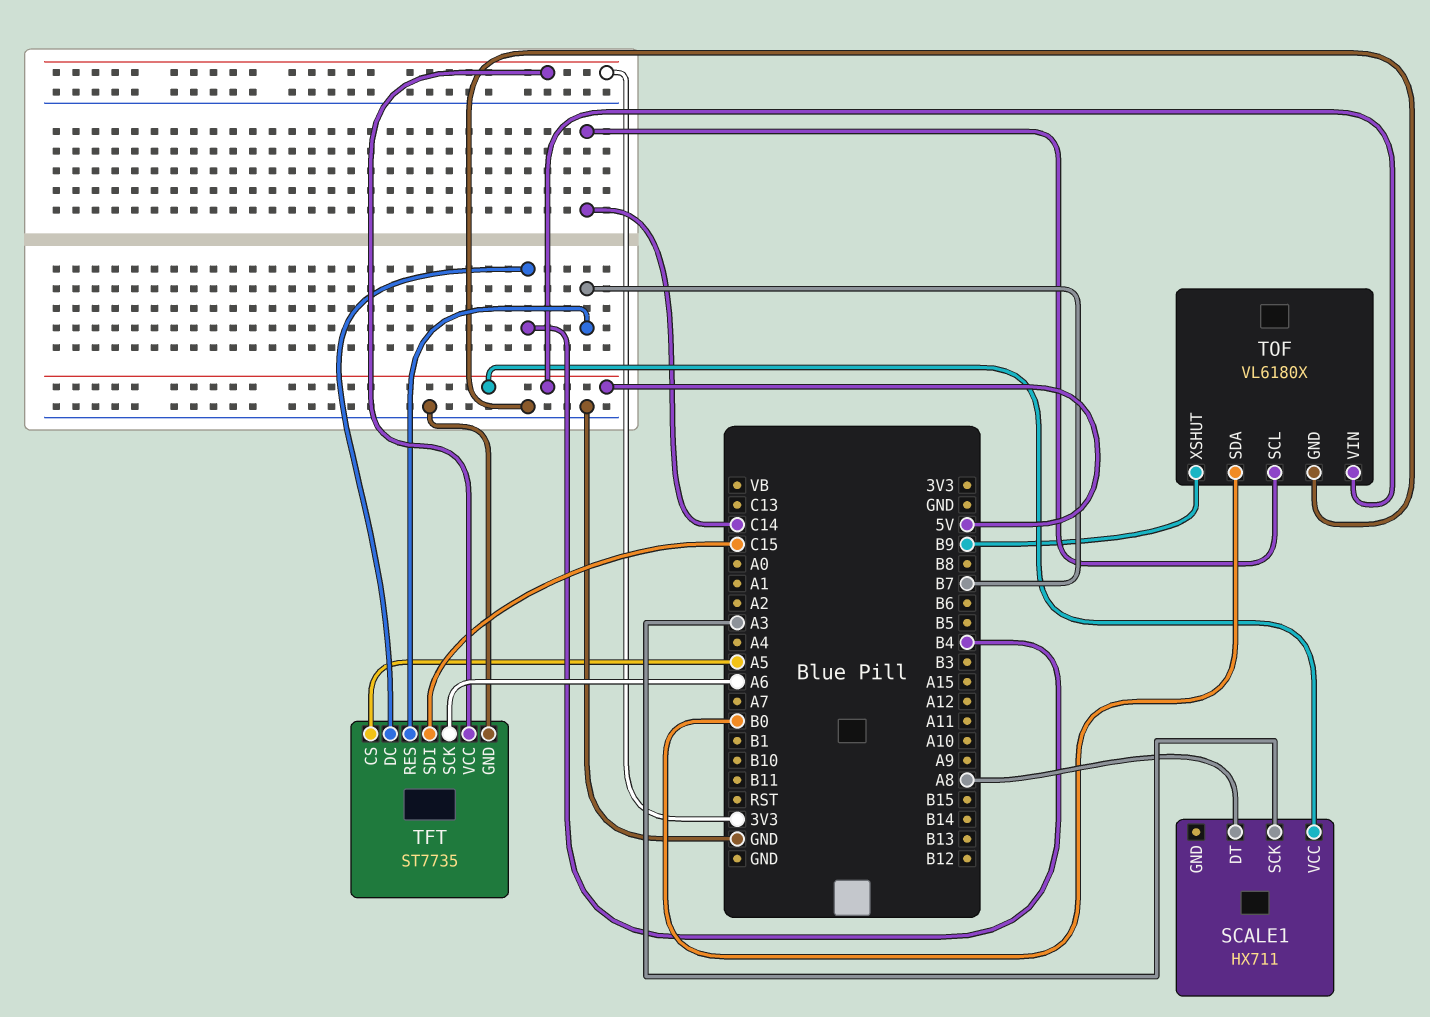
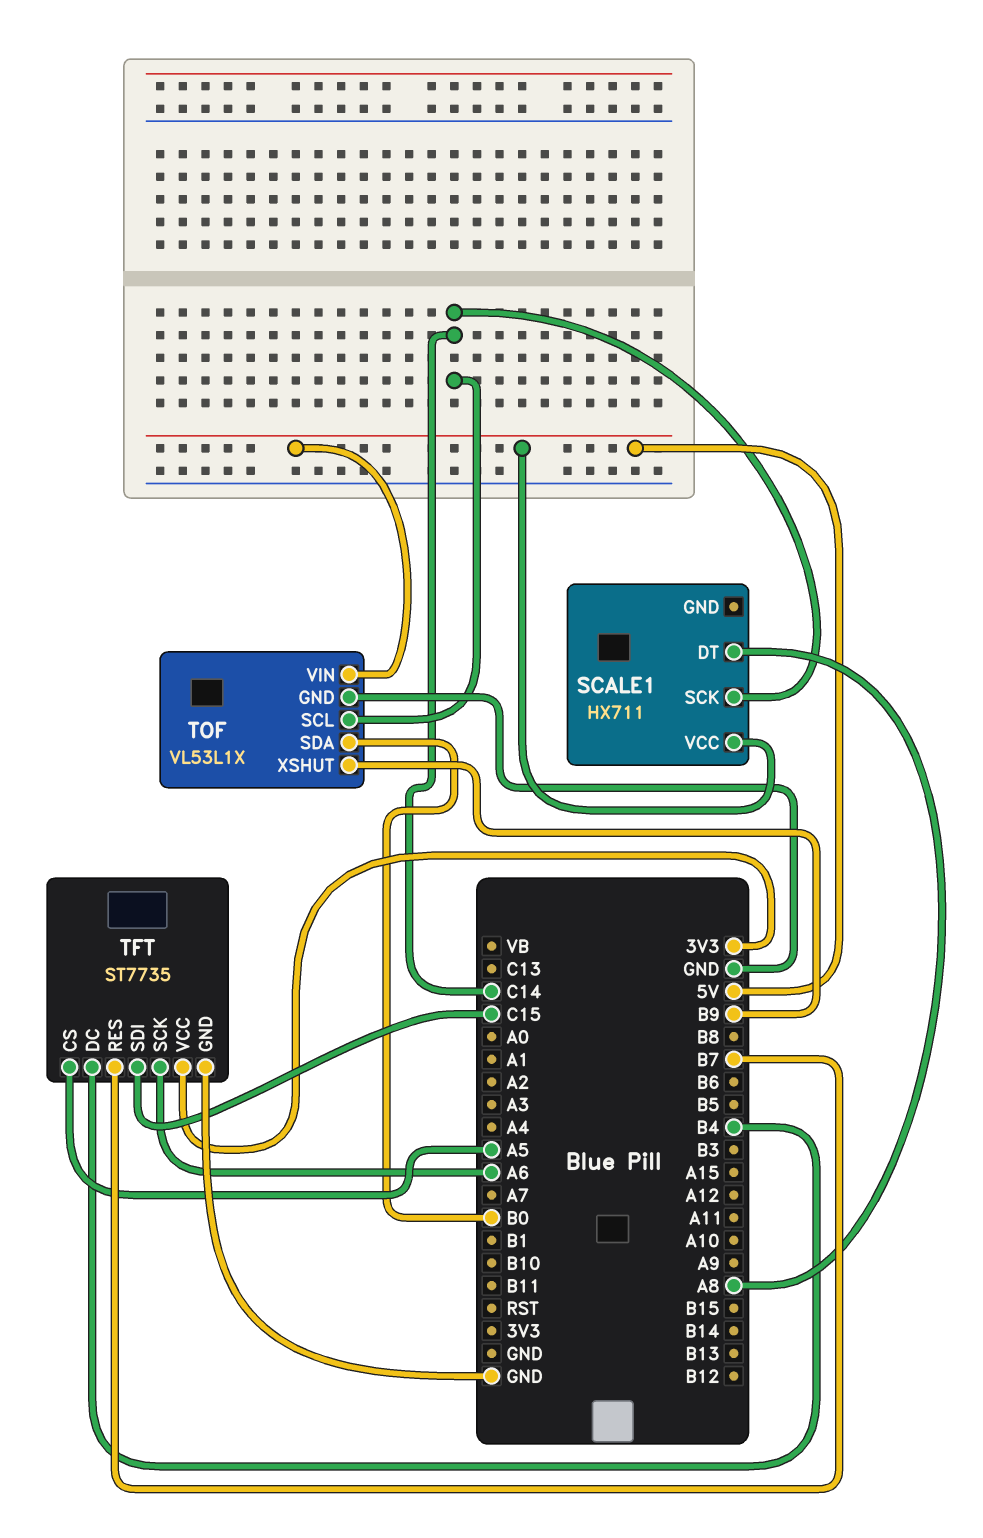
SCALE1 pin SCK: A3 -> C14
TOF: VL6180X -> VL53L1X

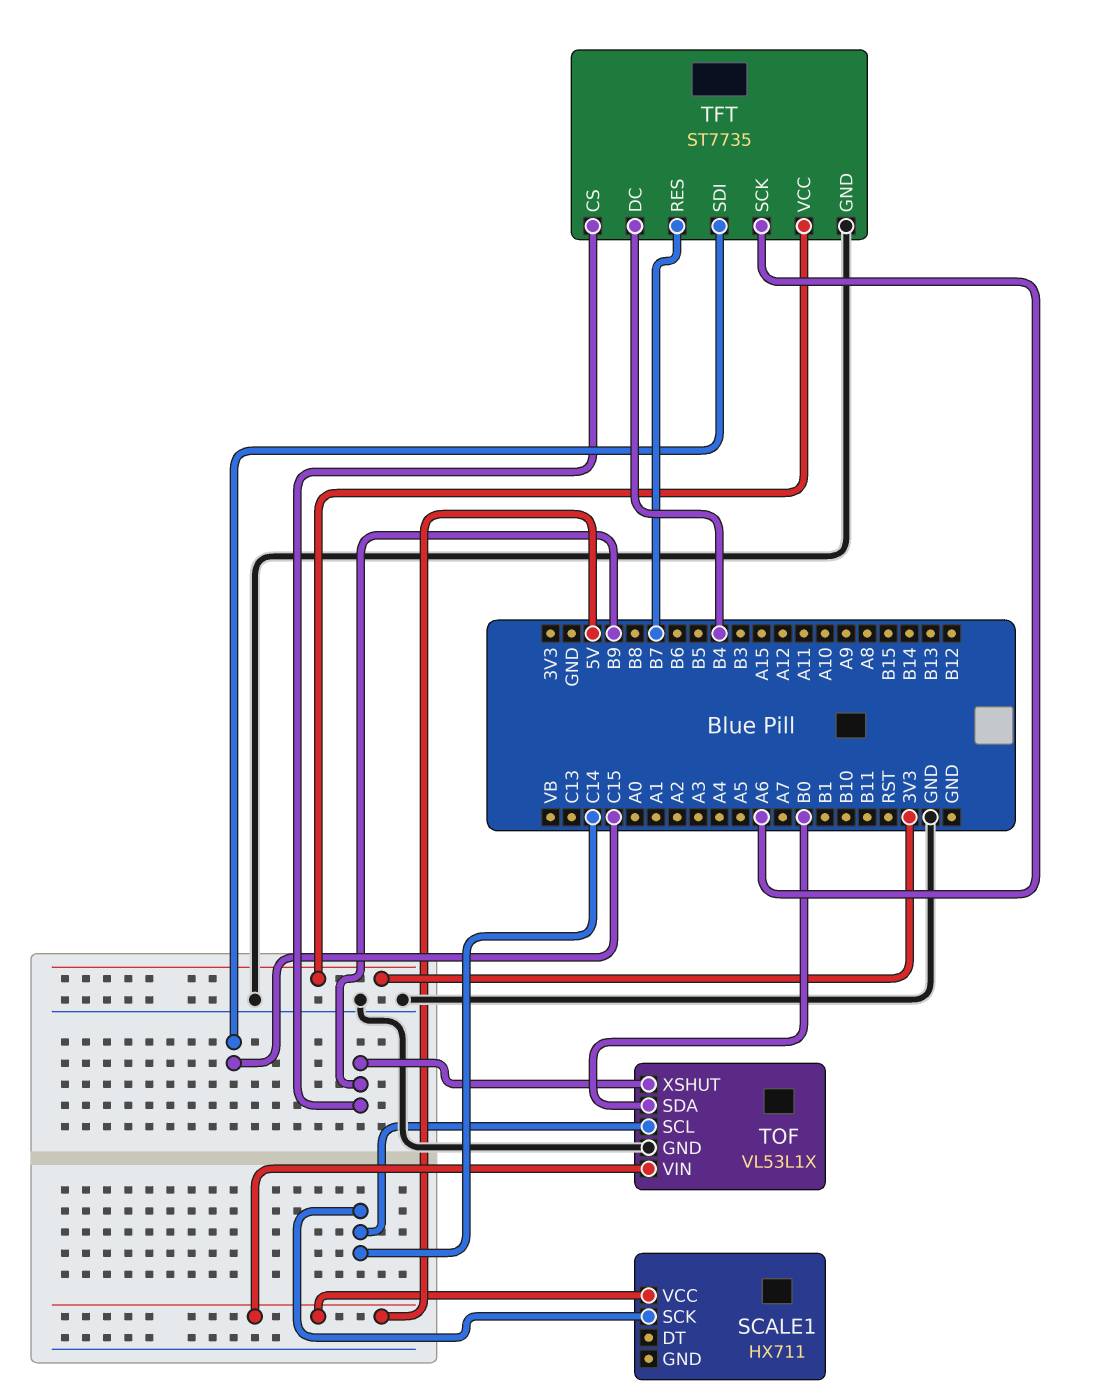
SCALE1 pin DT: A8 -> none
TFT pin CS: A5 -> B9

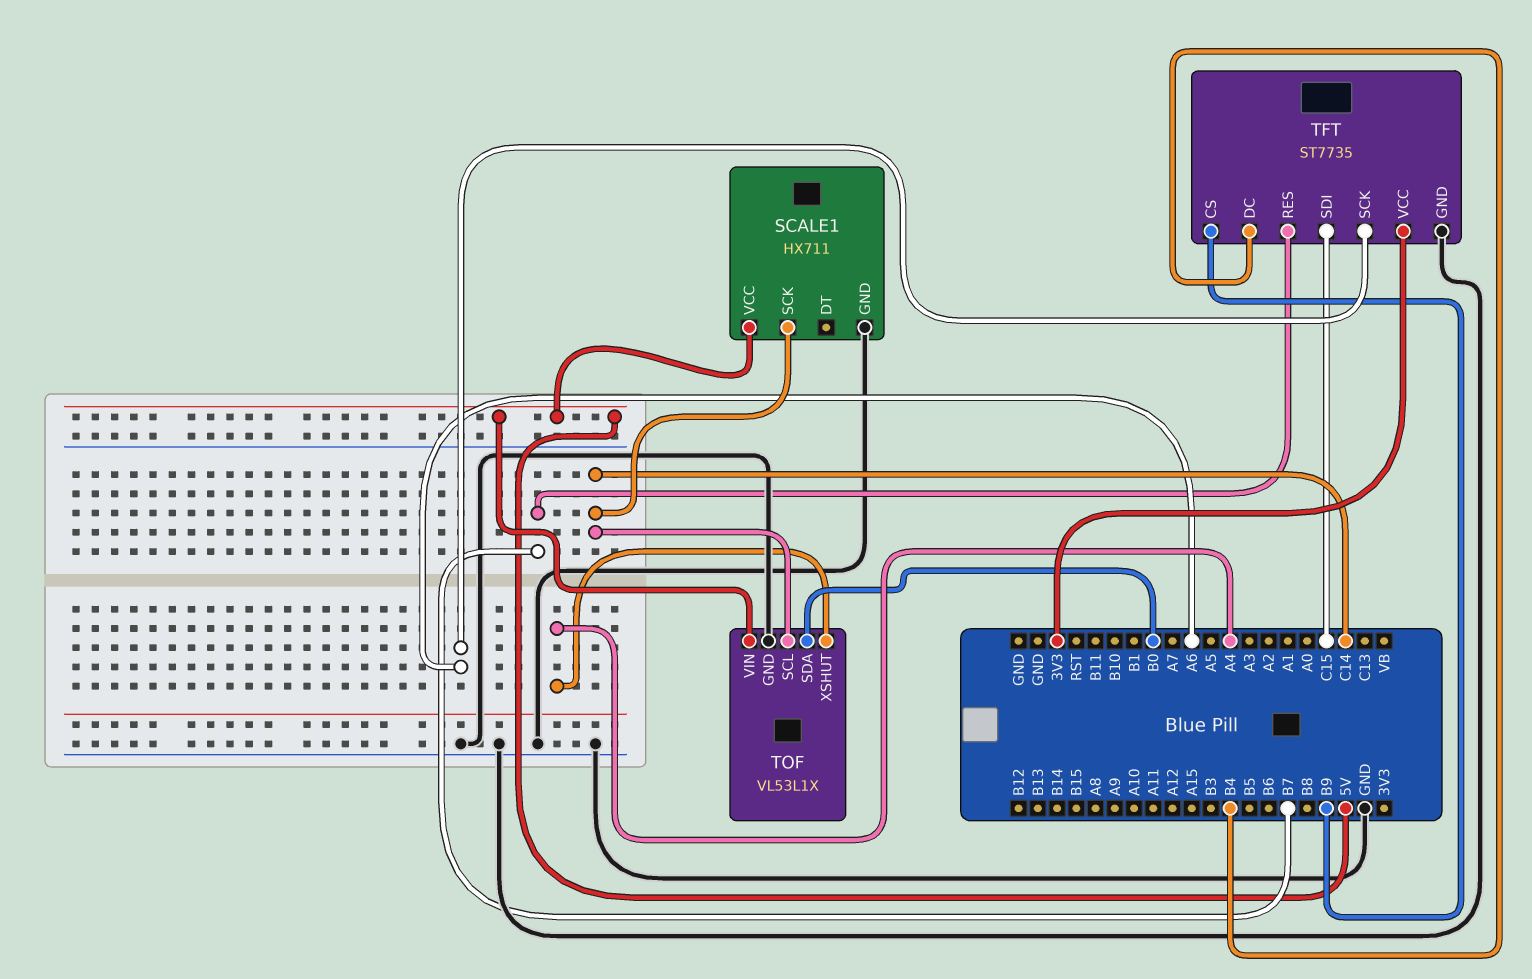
SCALE1 pin GND: none -> GND
TOF pin XSHUT: B9 -> A4

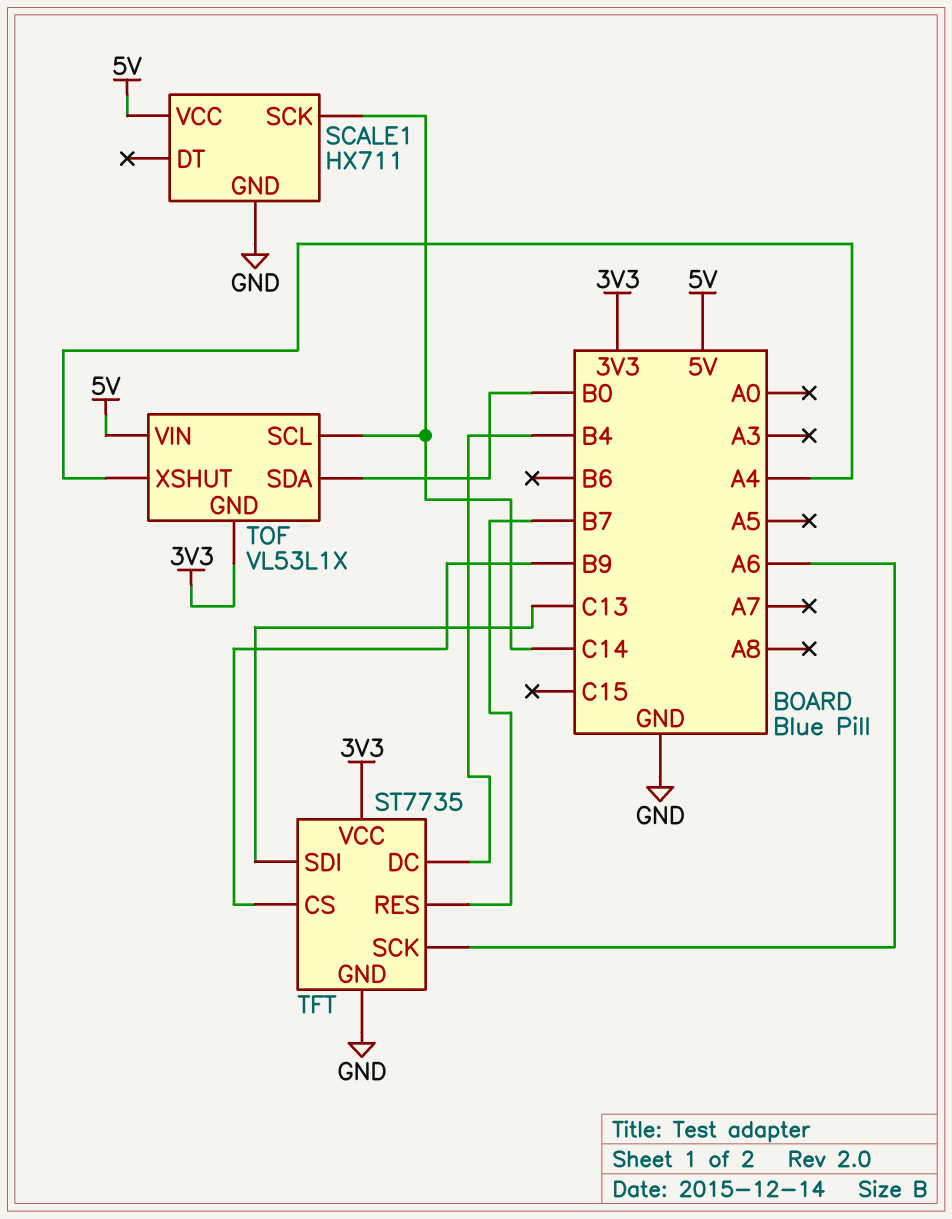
TFT pin SDI: C15 -> C13
TOF pin GND: GND -> 3V3

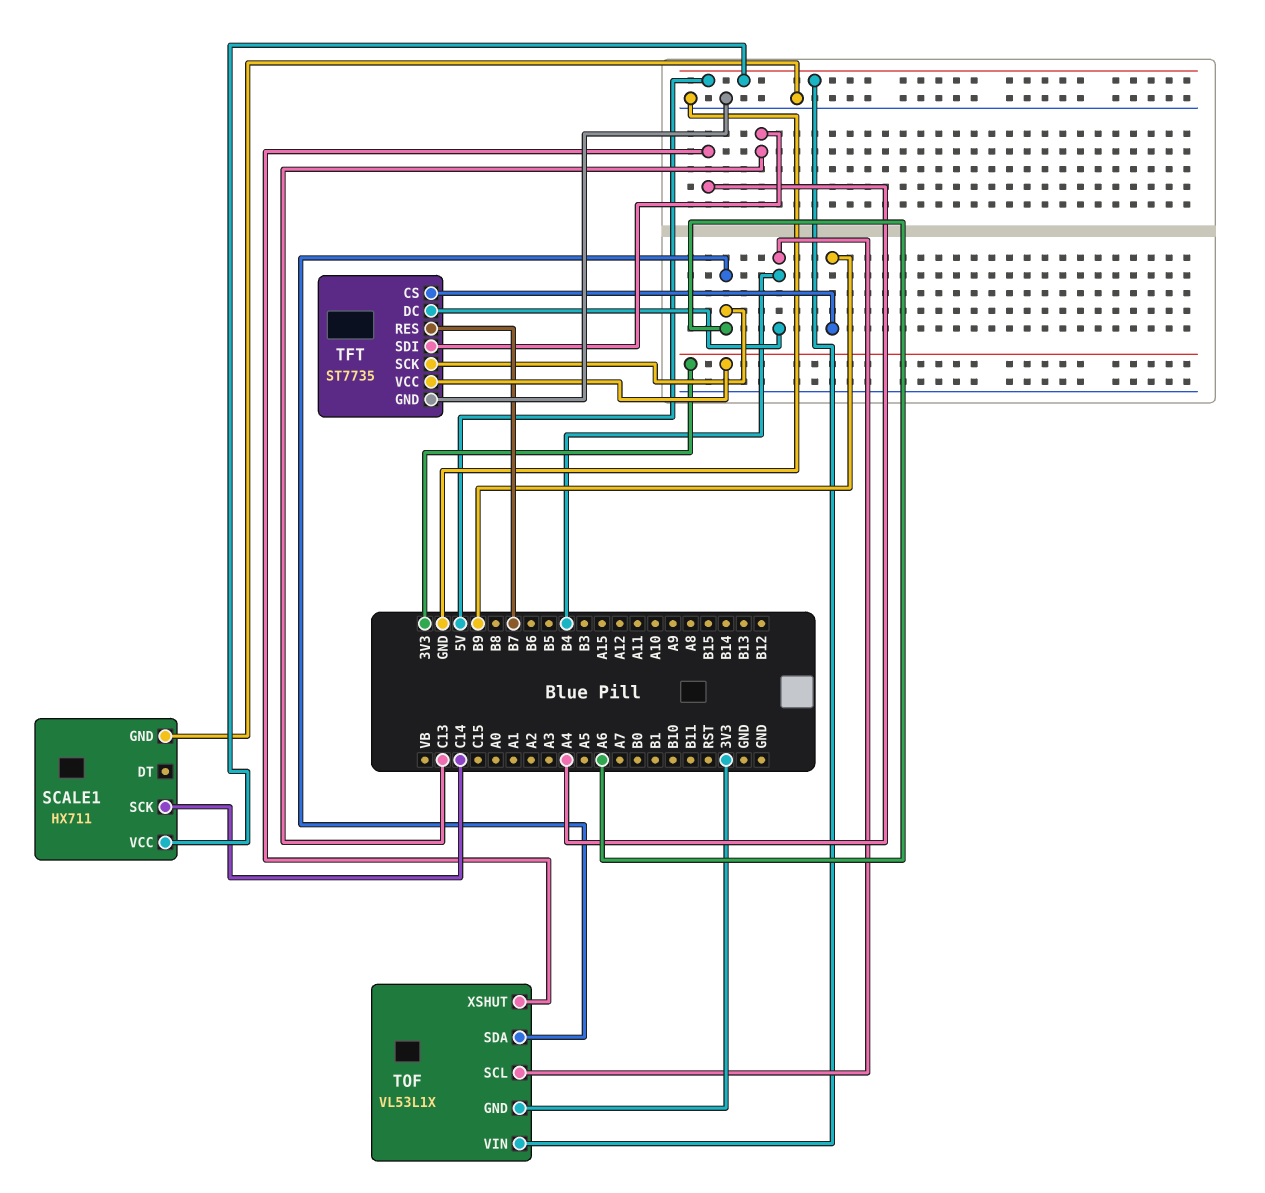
TOF pin SCL: C14 -> B4
TOF pin SDA: B0 -> A6

